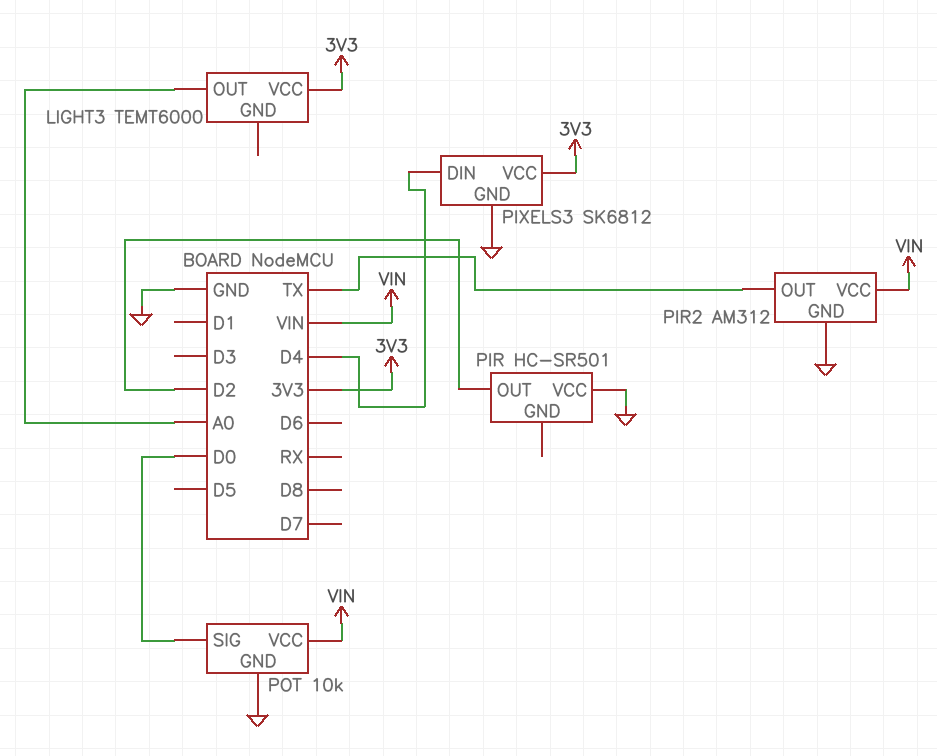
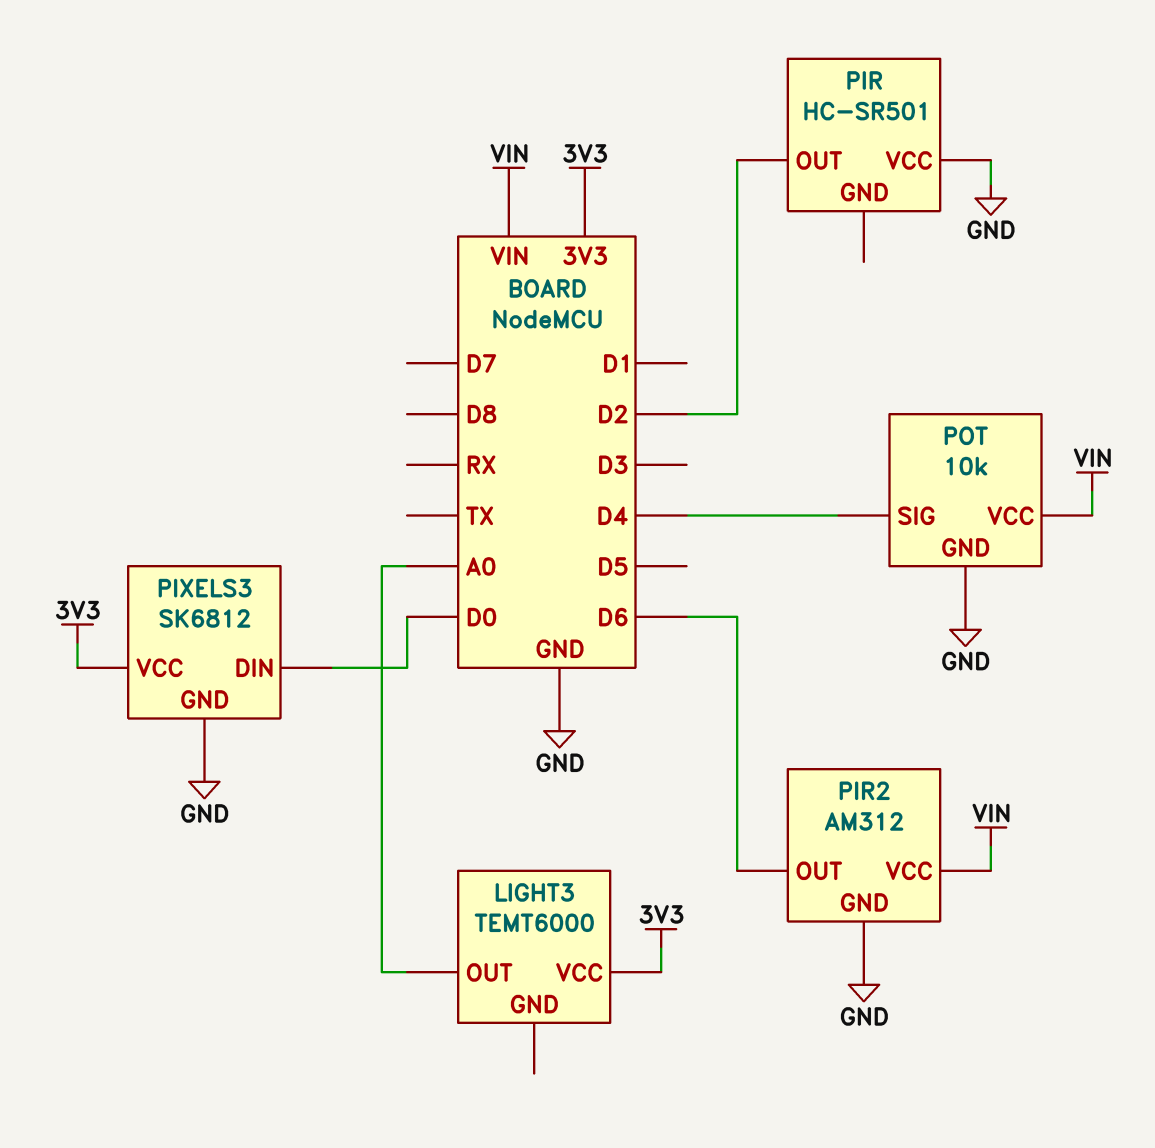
PIR2 pin OUT: TX -> D6
PIXELS3 pin DIN: D4 -> D0
POT pin SIG: D0 -> D4

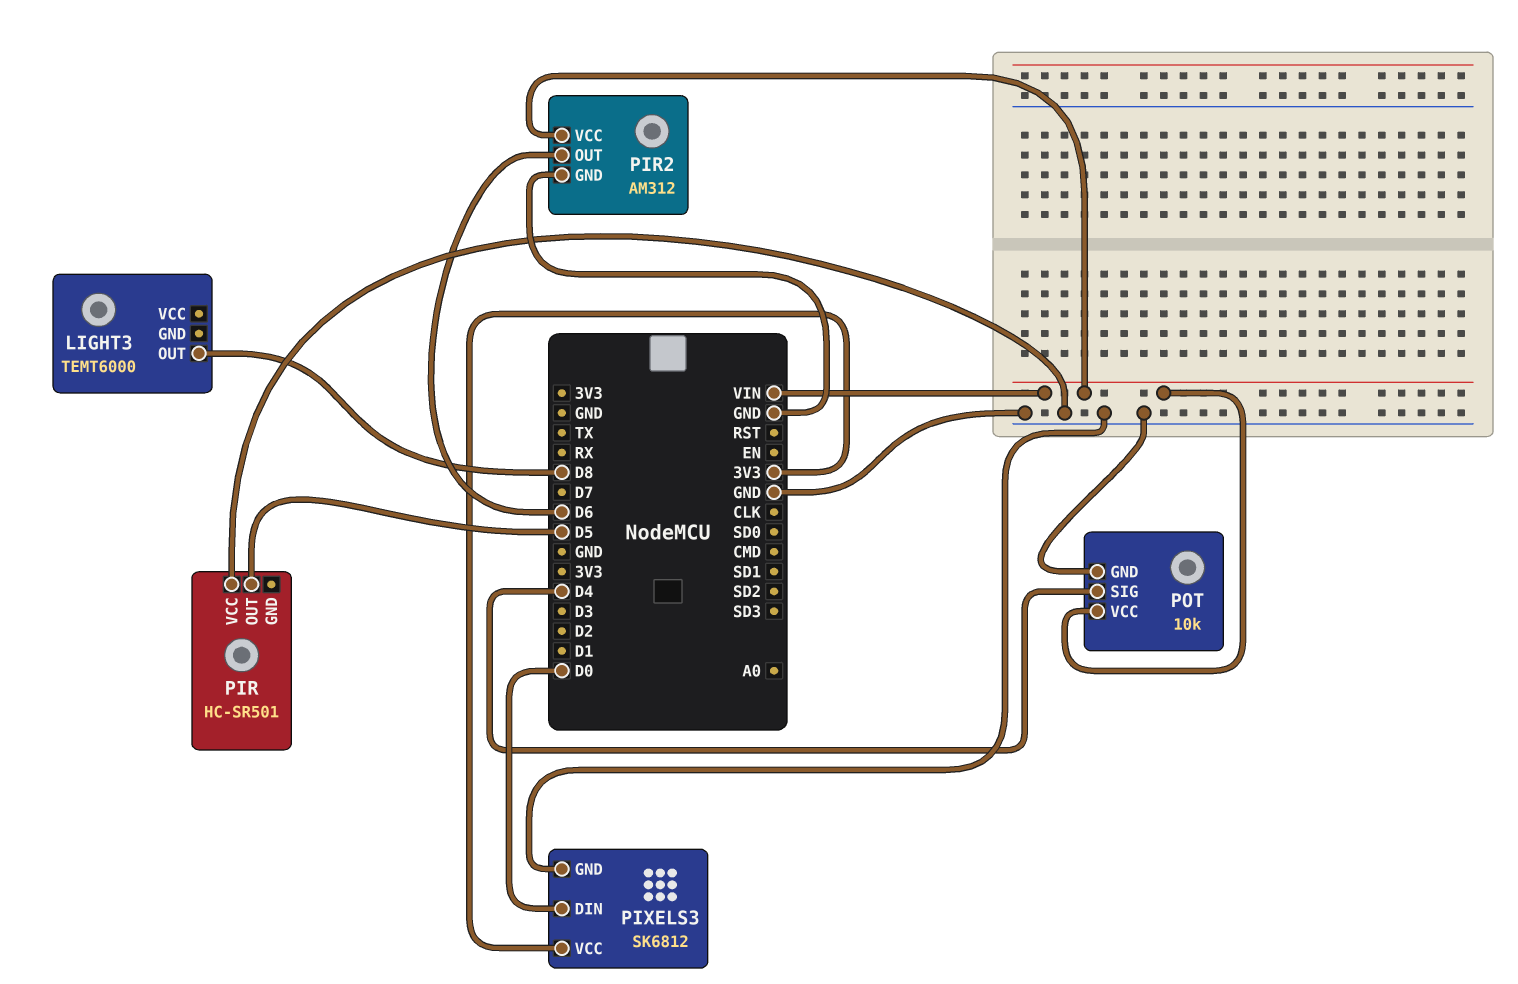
LIGHT3 pin OUT: A0 -> D8
LIGHT3 pin VCC: 3V3 -> none
PIR pin OUT: D2 -> D5

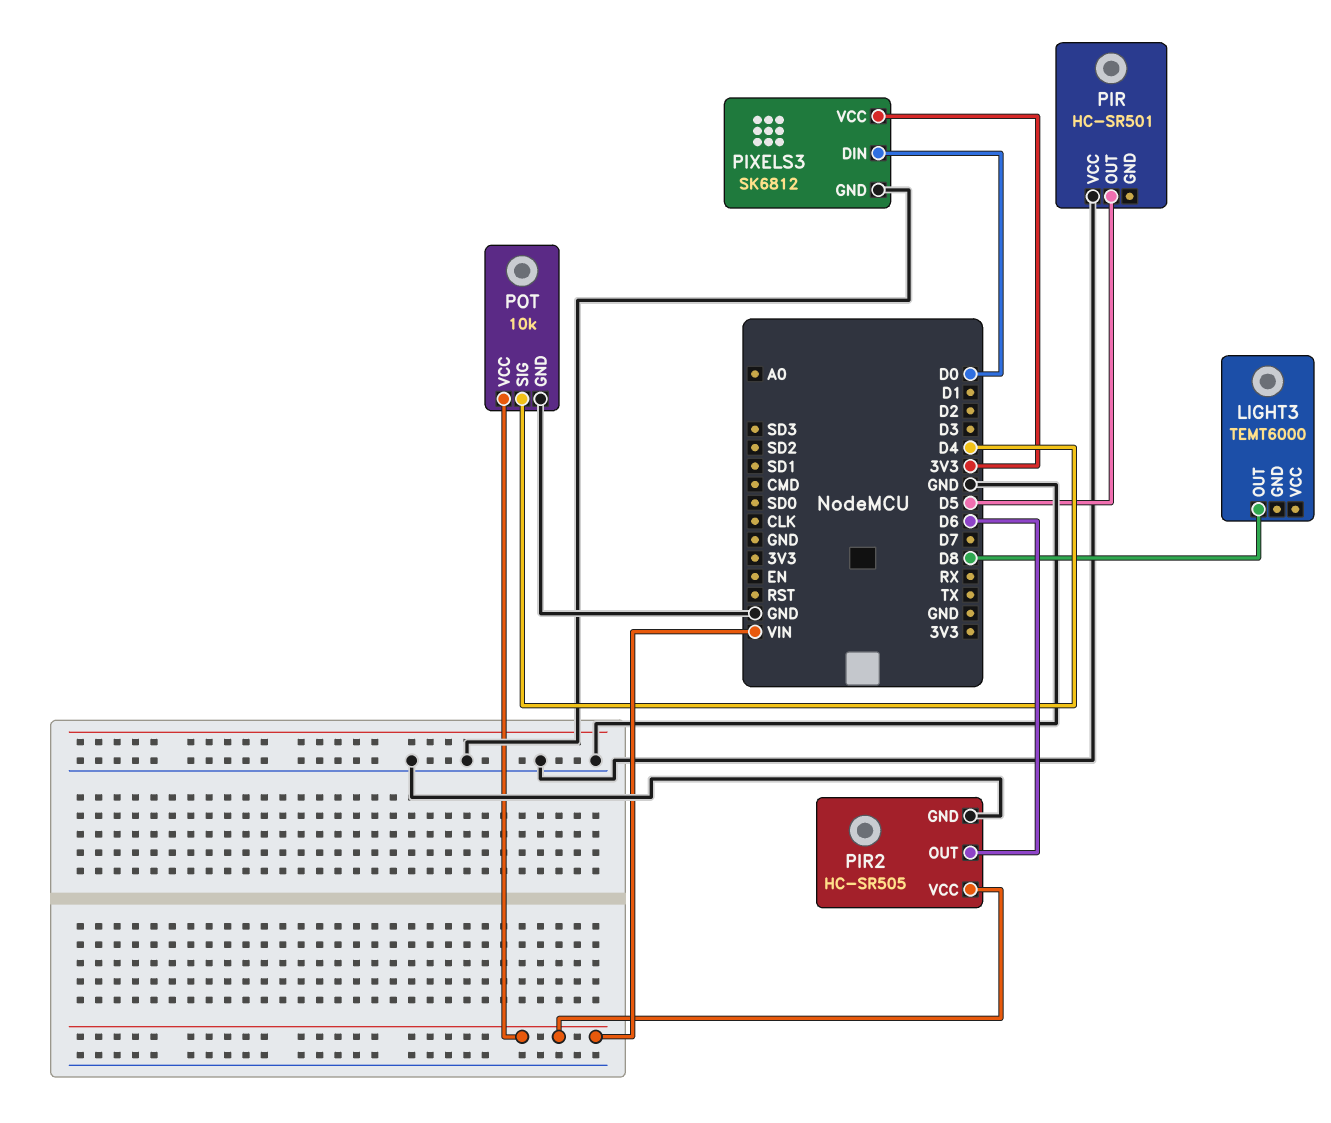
PIR2: AM312 -> HC-SR505

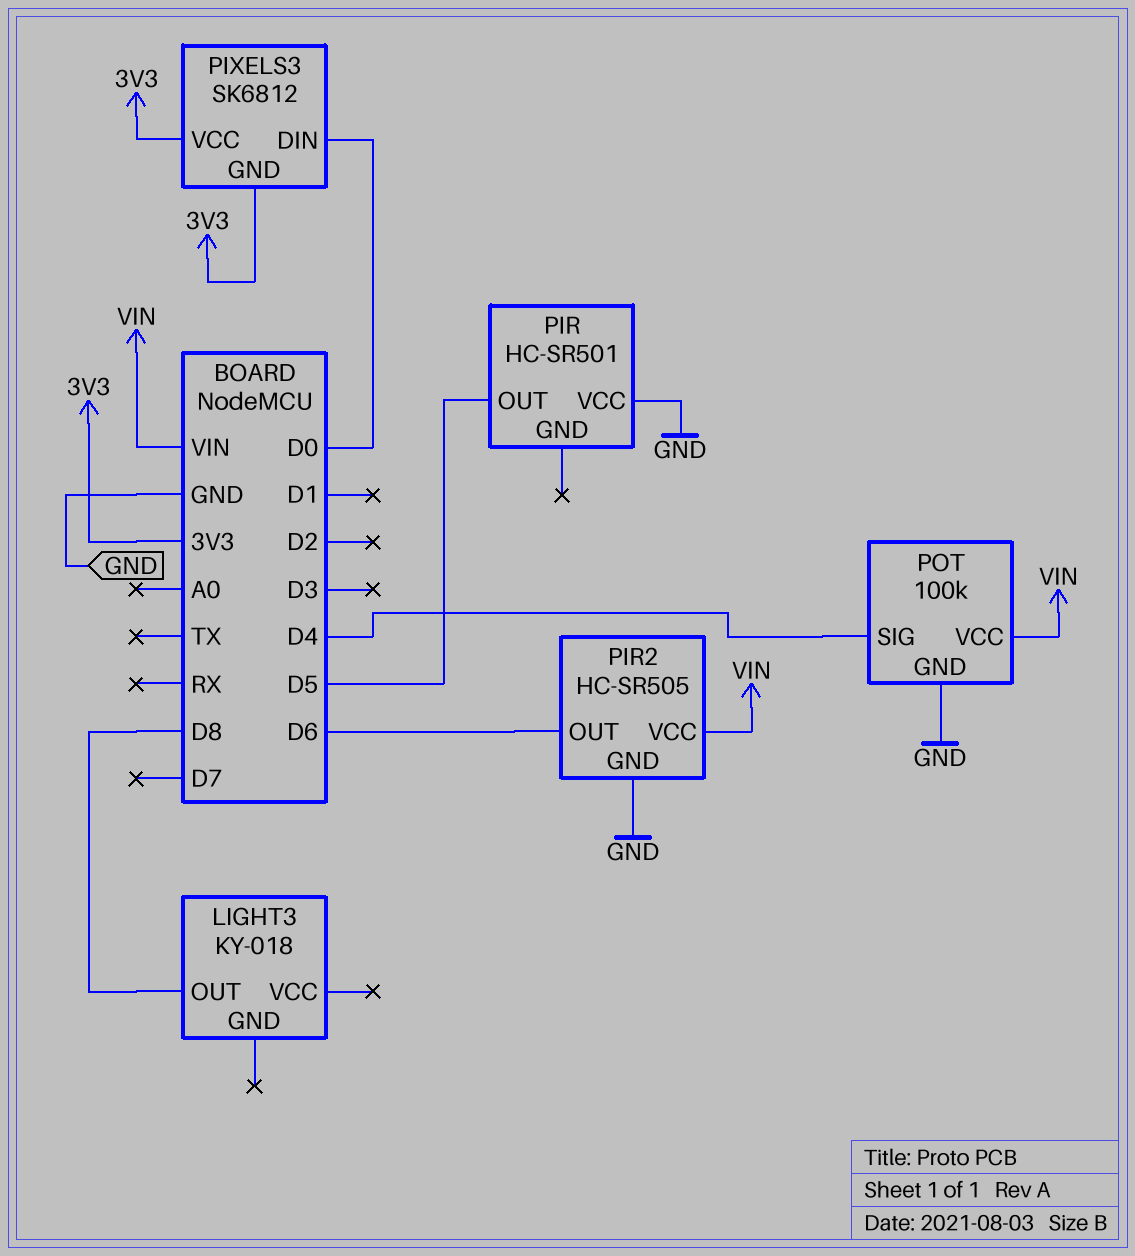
LIGHT3: TEMT6000 -> KY-018
PIXELS3 pin GND: GND -> 3V3
POT: 10k -> 100k

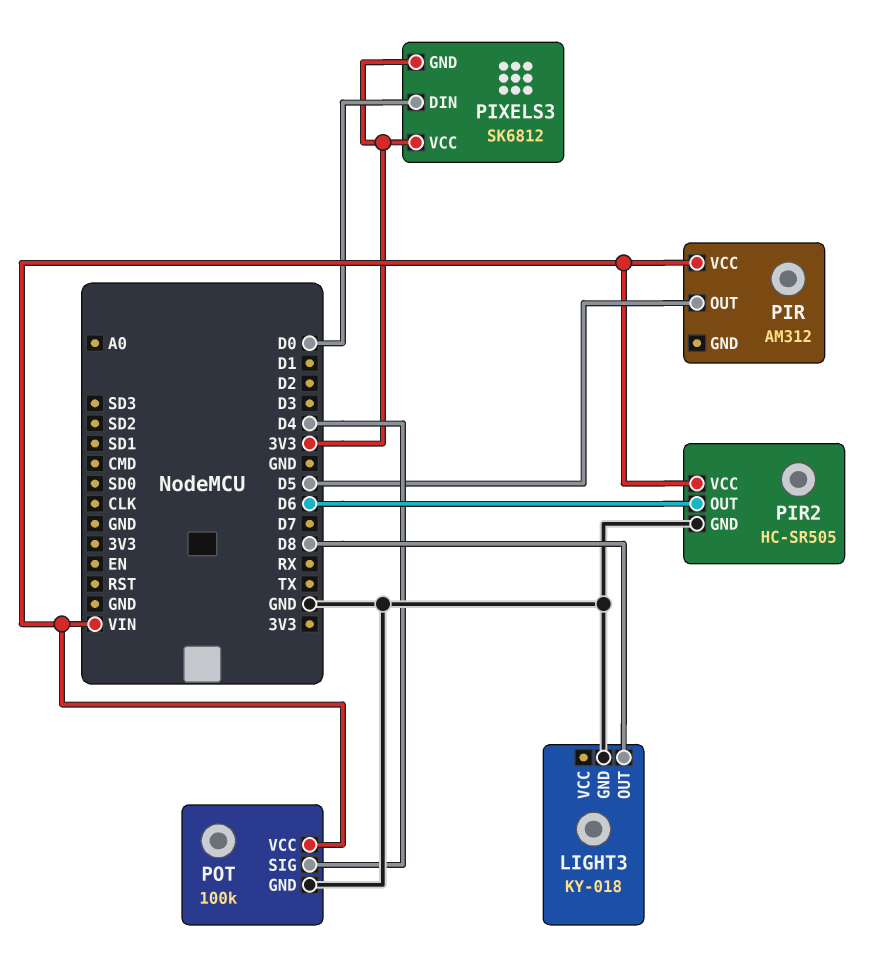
LIGHT3 pin GND: none -> GND
PIR: HC-SR501 -> AM312
PIR pin VCC: GND -> VIN

